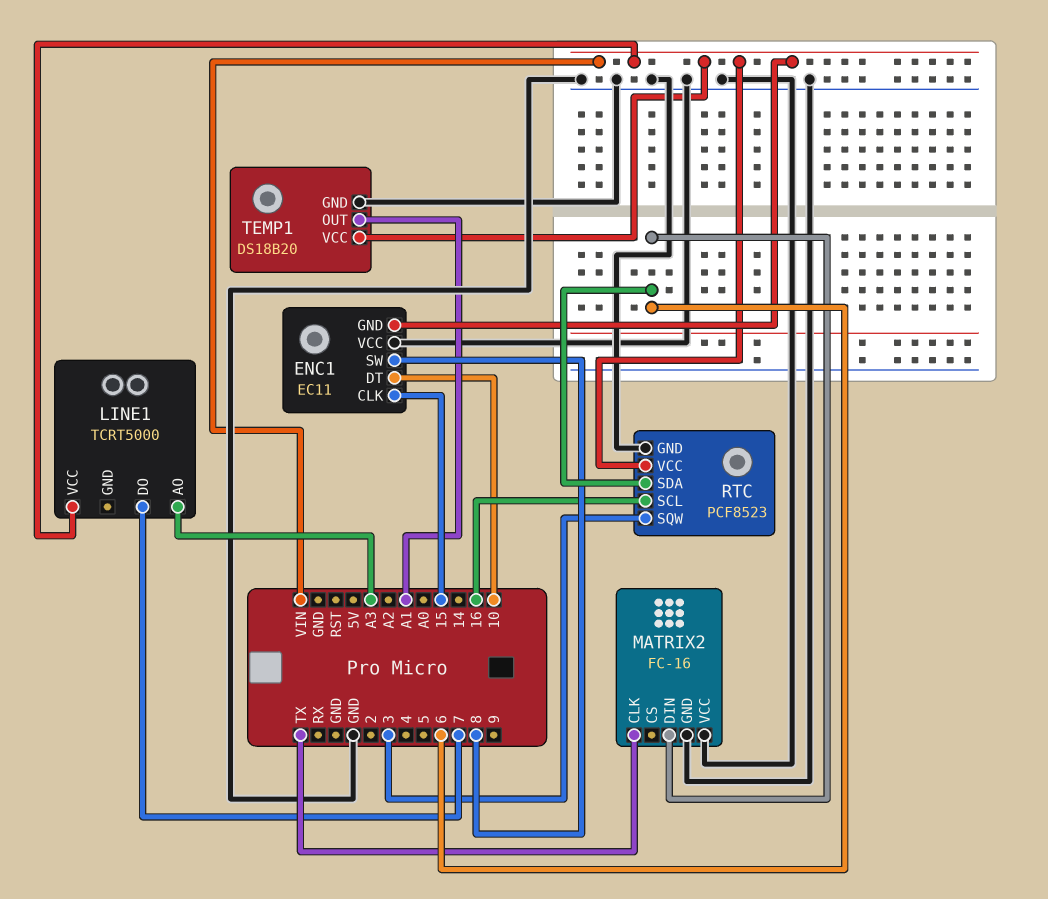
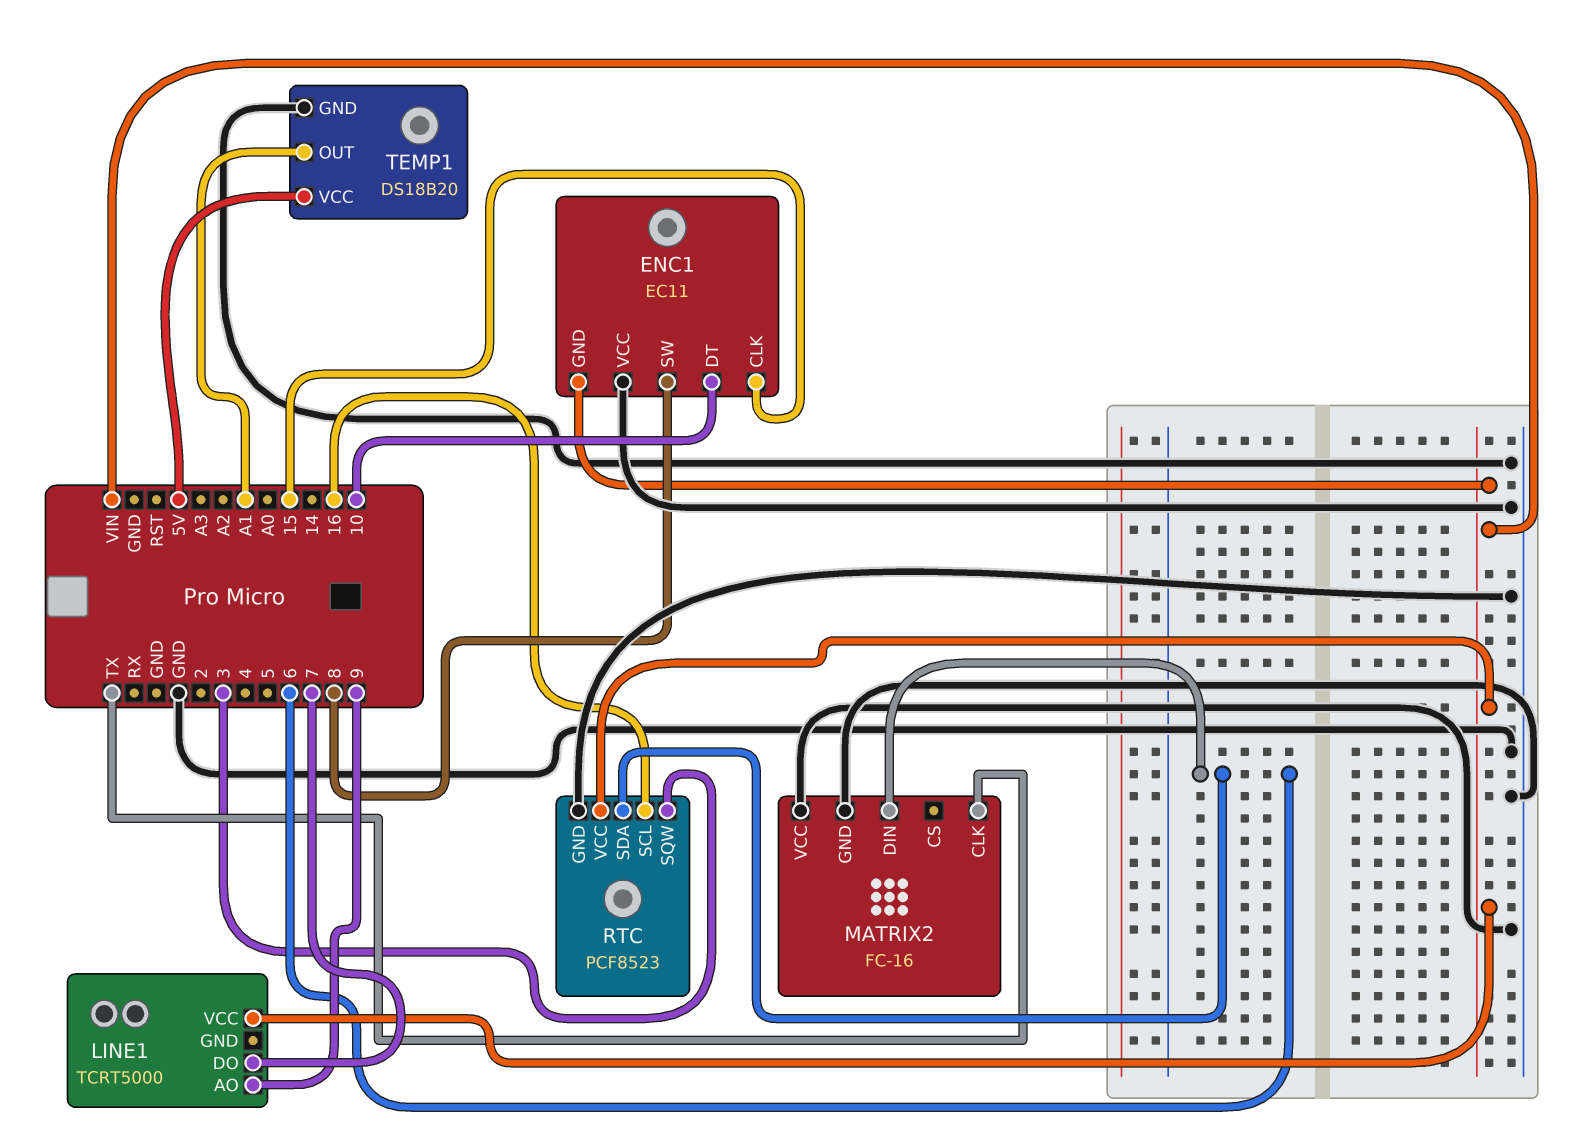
LINE1 pin AO: A3 -> 9
TEMP1 pin VCC: VIN -> 5V

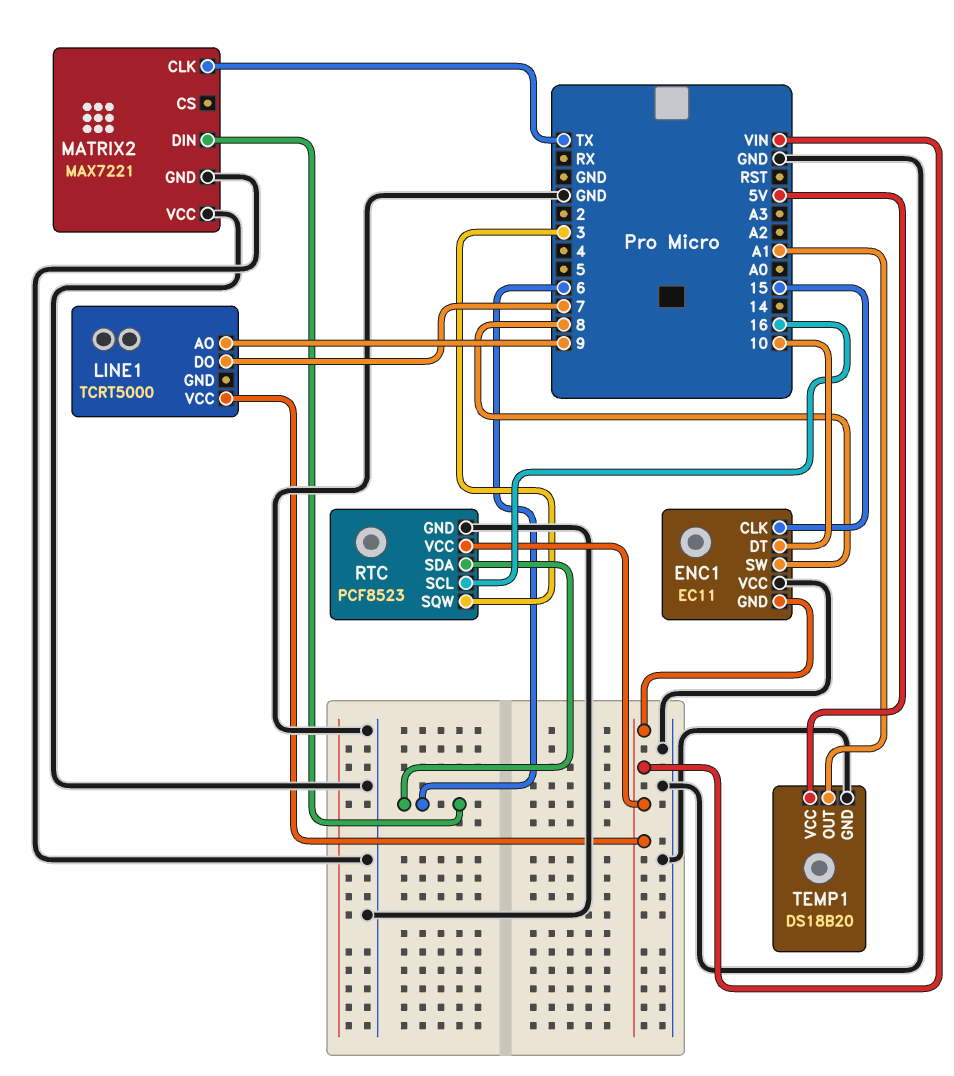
MATRIX2: FC-16 -> MAX7221

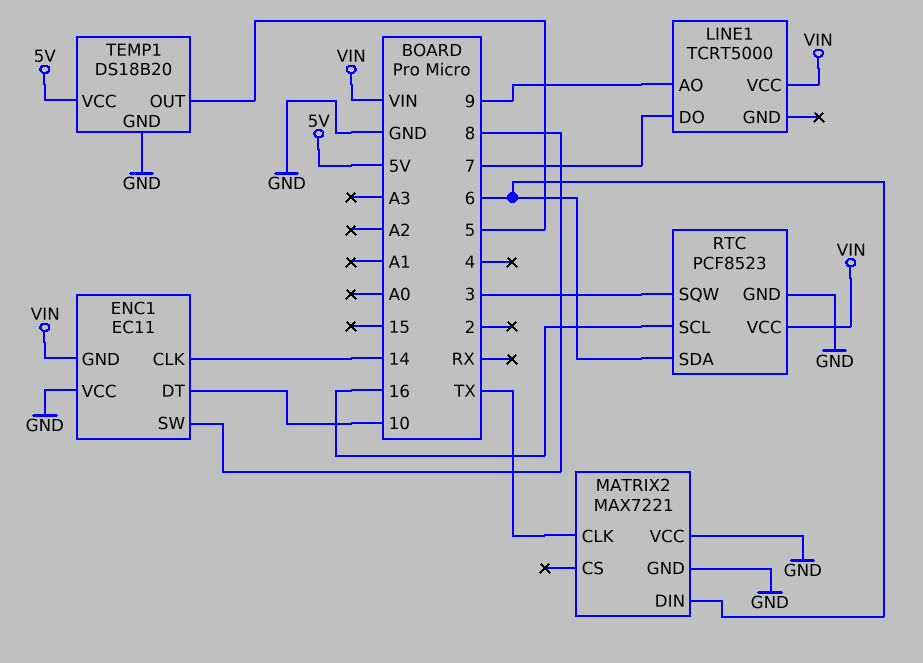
ENC1 pin CLK: 15 -> 14
TEMP1 pin OUT: A1 -> 5

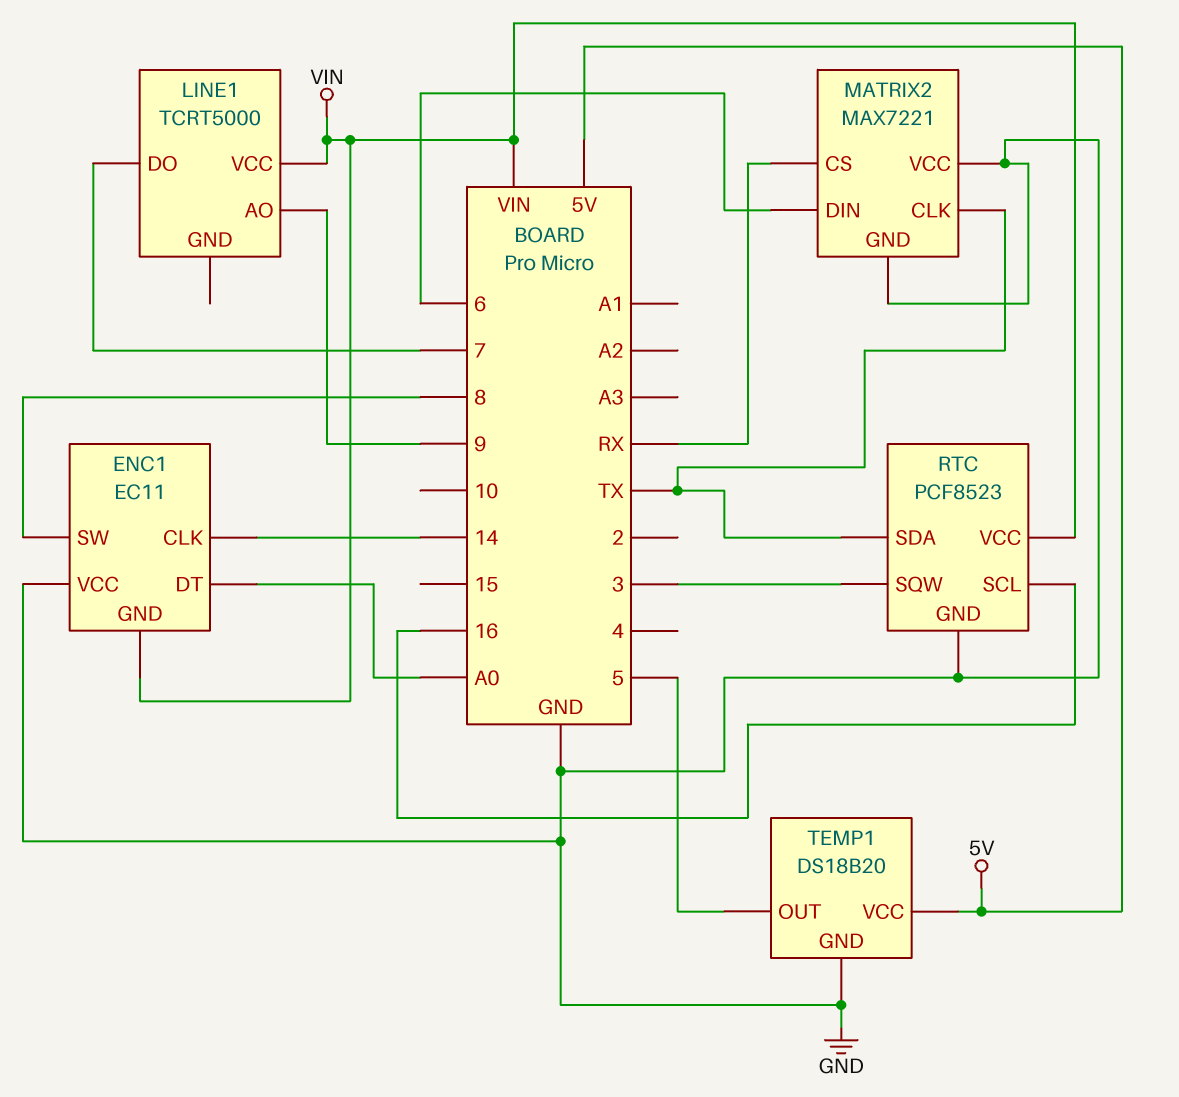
ENC1 pin DT: 10 -> A0
MATRIX2 pin CS: none -> RX
RTC pin SDA: 6 -> TX

